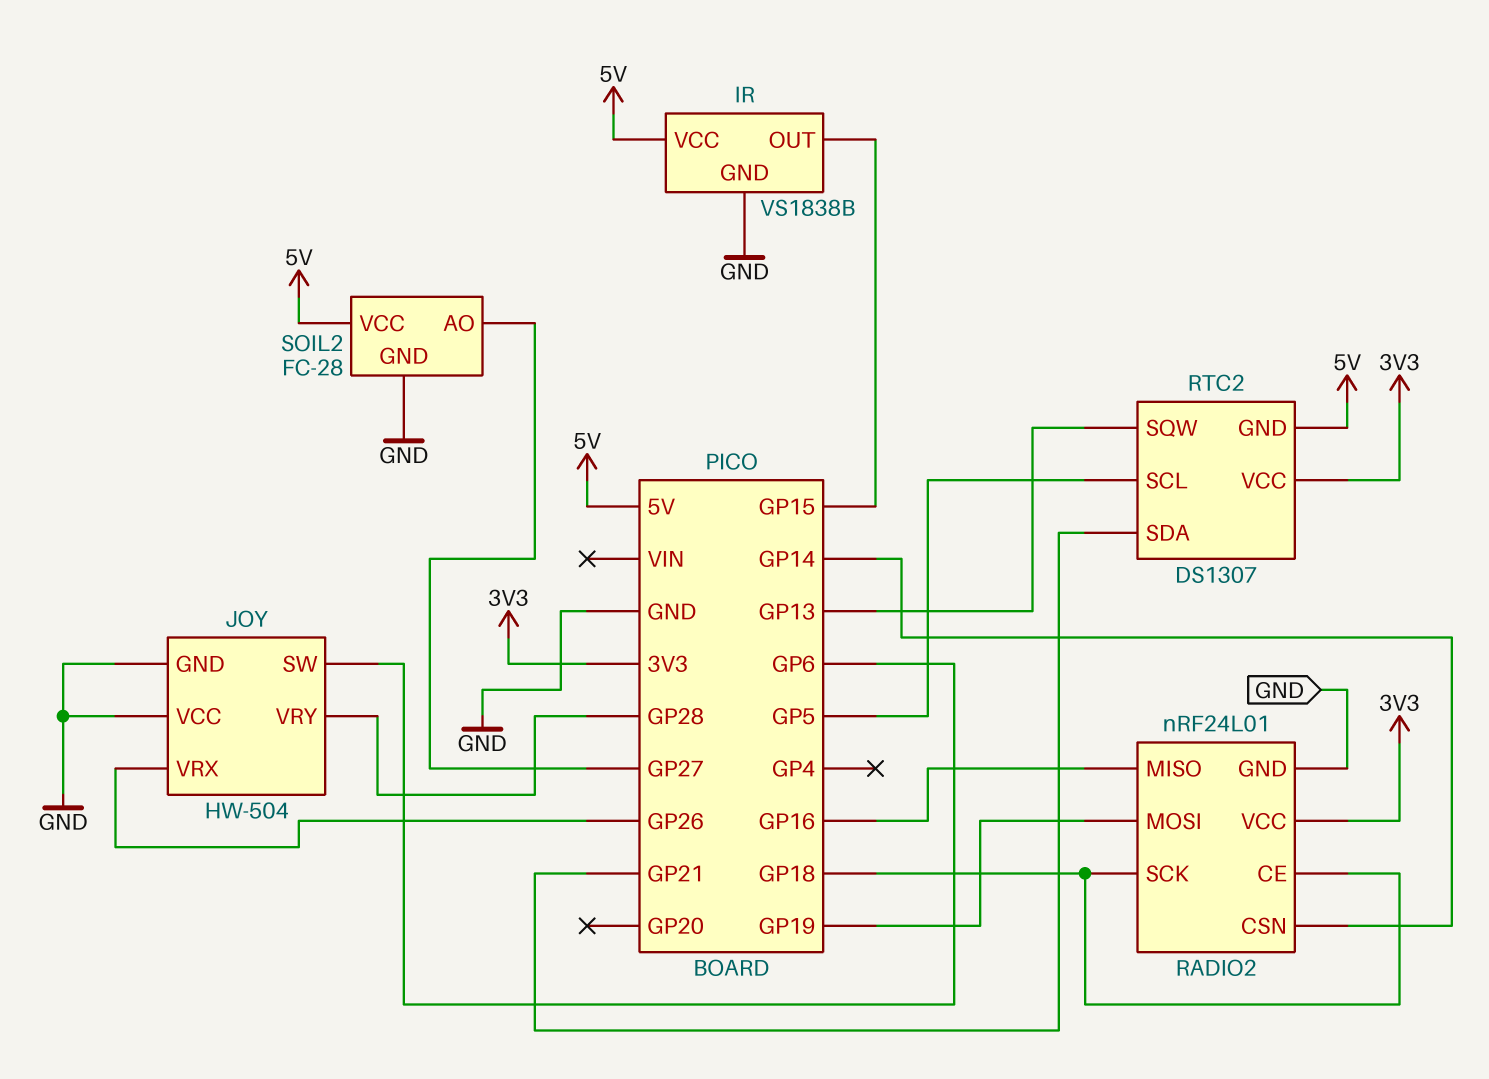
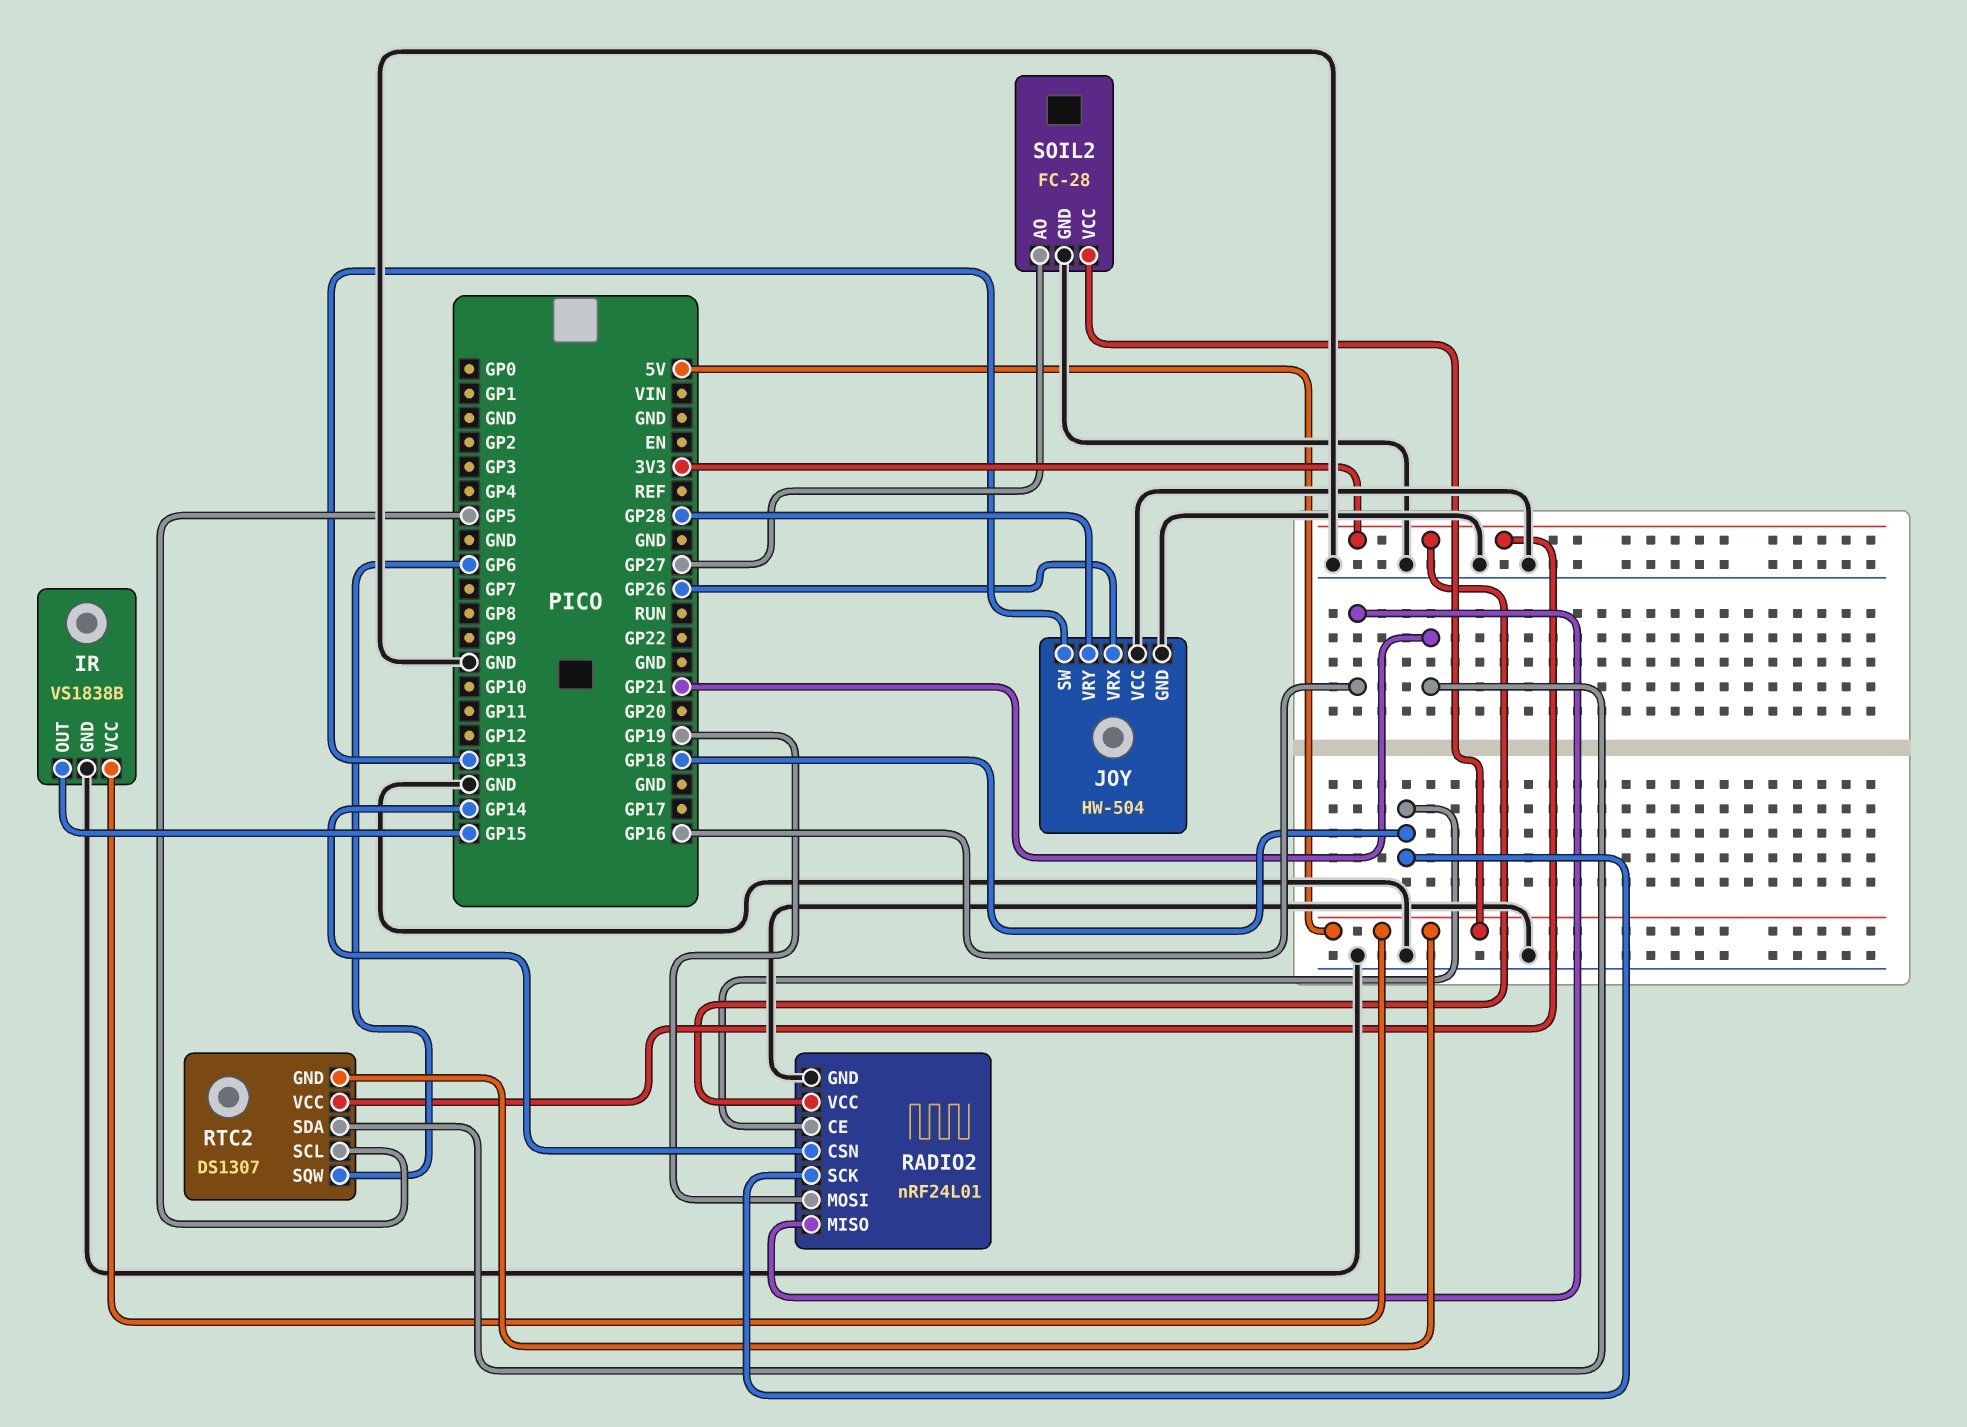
JOY pin SW: GP6 -> GP13
RTC2 pin SQW: GP13 -> GP6

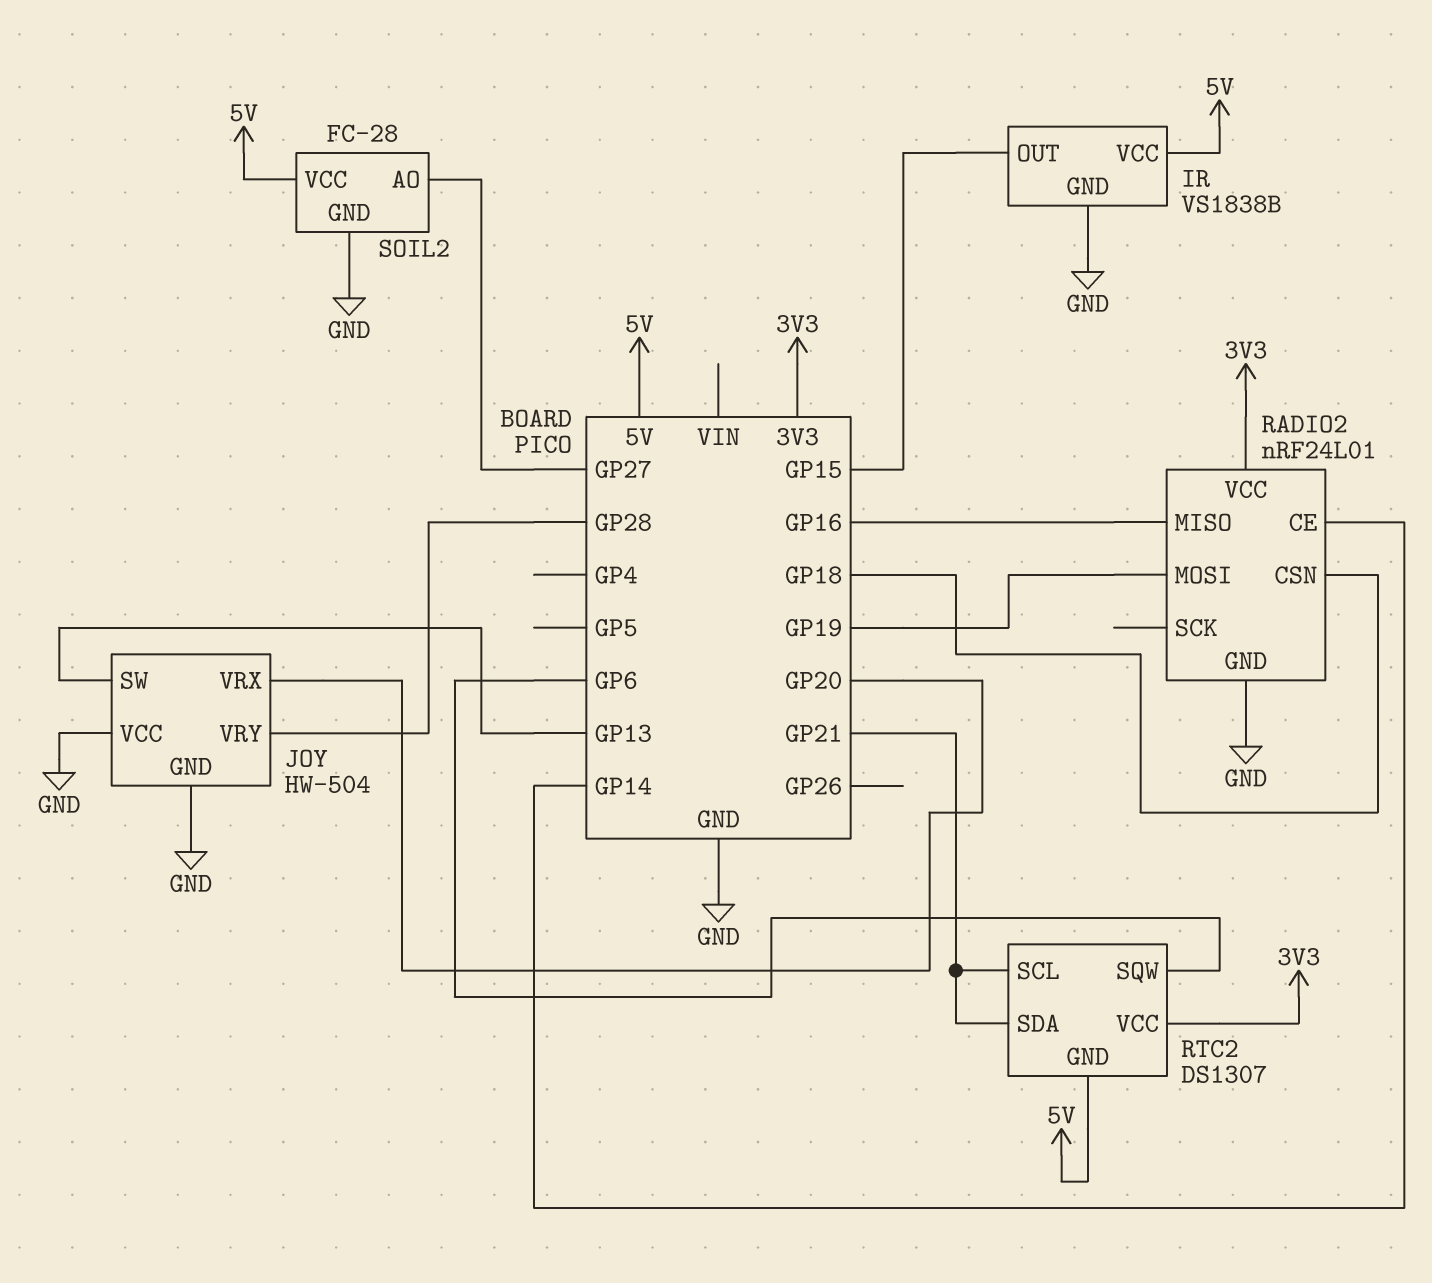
JOY pin VRX: GP26 -> GP20
RADIO2 pin CE: GP18 -> GP14
RADIO2 pin CSN: GP14 -> GP18
RADIO2 pin SCK: GP18 -> none
RTC2 pin SCL: GP5 -> GP21

